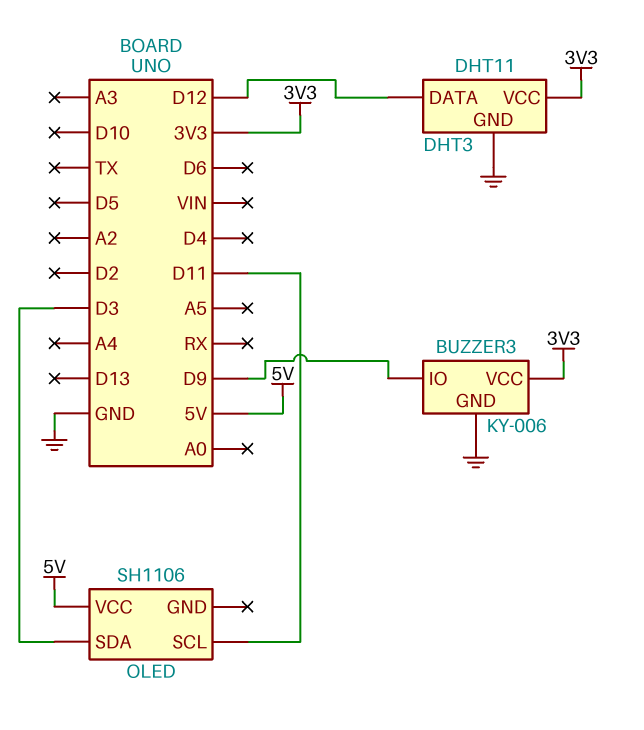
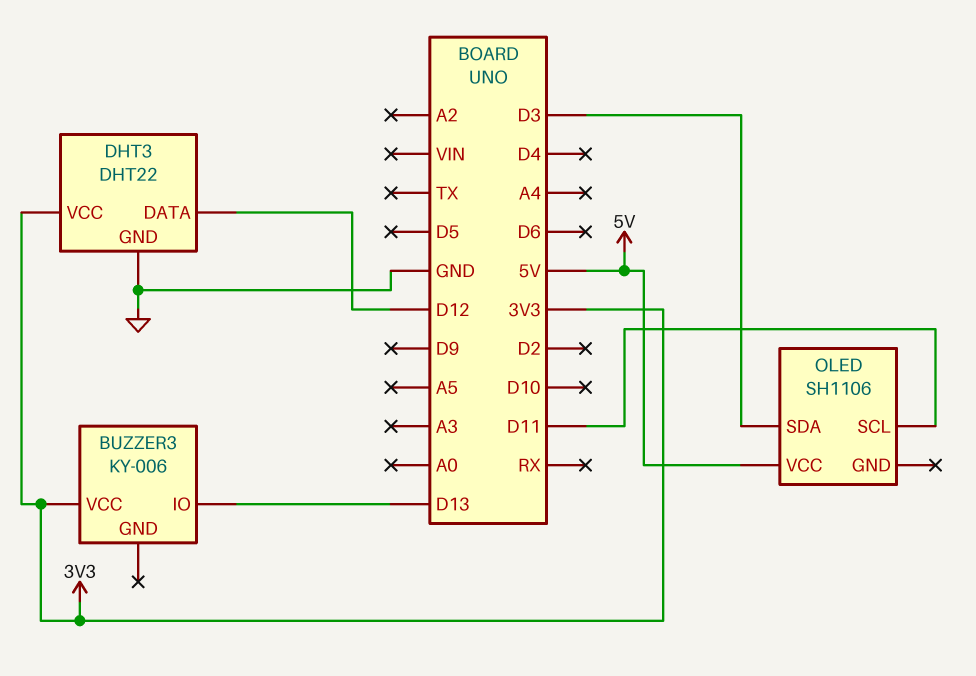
BUZZER3 pin GND: GND -> none
BUZZER3 pin IO: D9 -> D13
DHT3: DHT11 -> DHT22

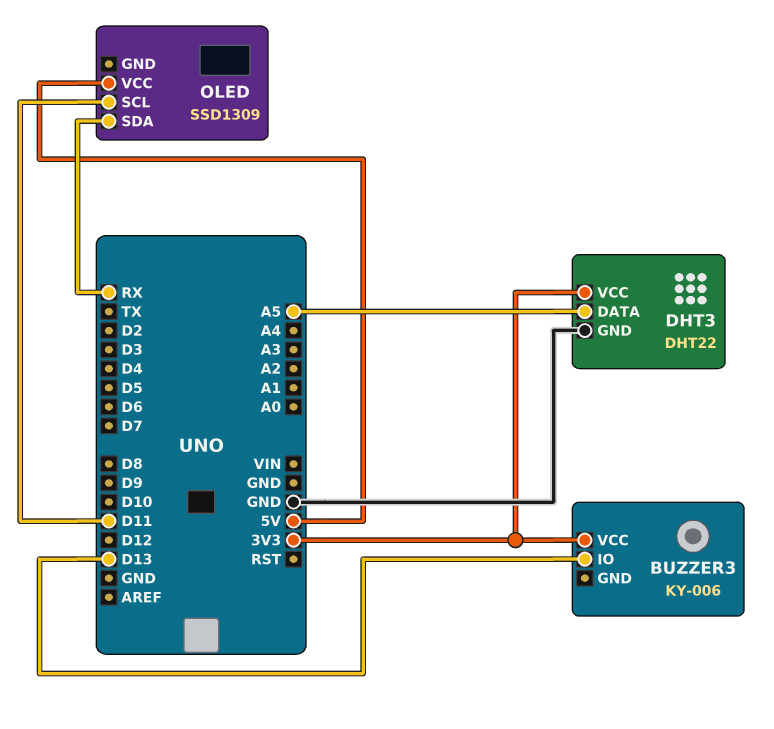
DHT3 pin DATA: D12 -> A5
OLED: SH1106 -> SSD1309
OLED pin SDA: D3 -> RX

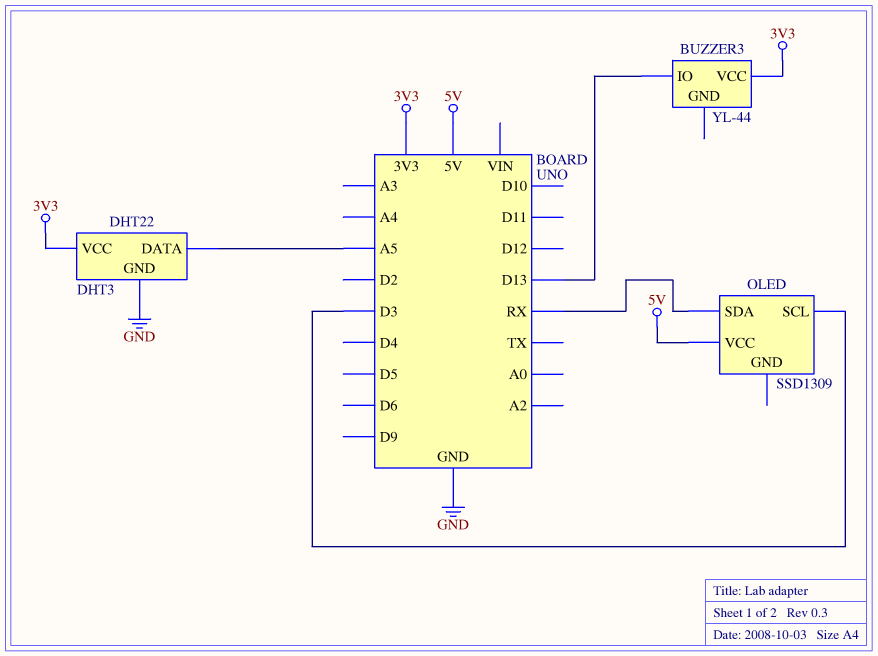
BUZZER3: KY-006 -> YL-44
OLED pin SCL: D11 -> D3

